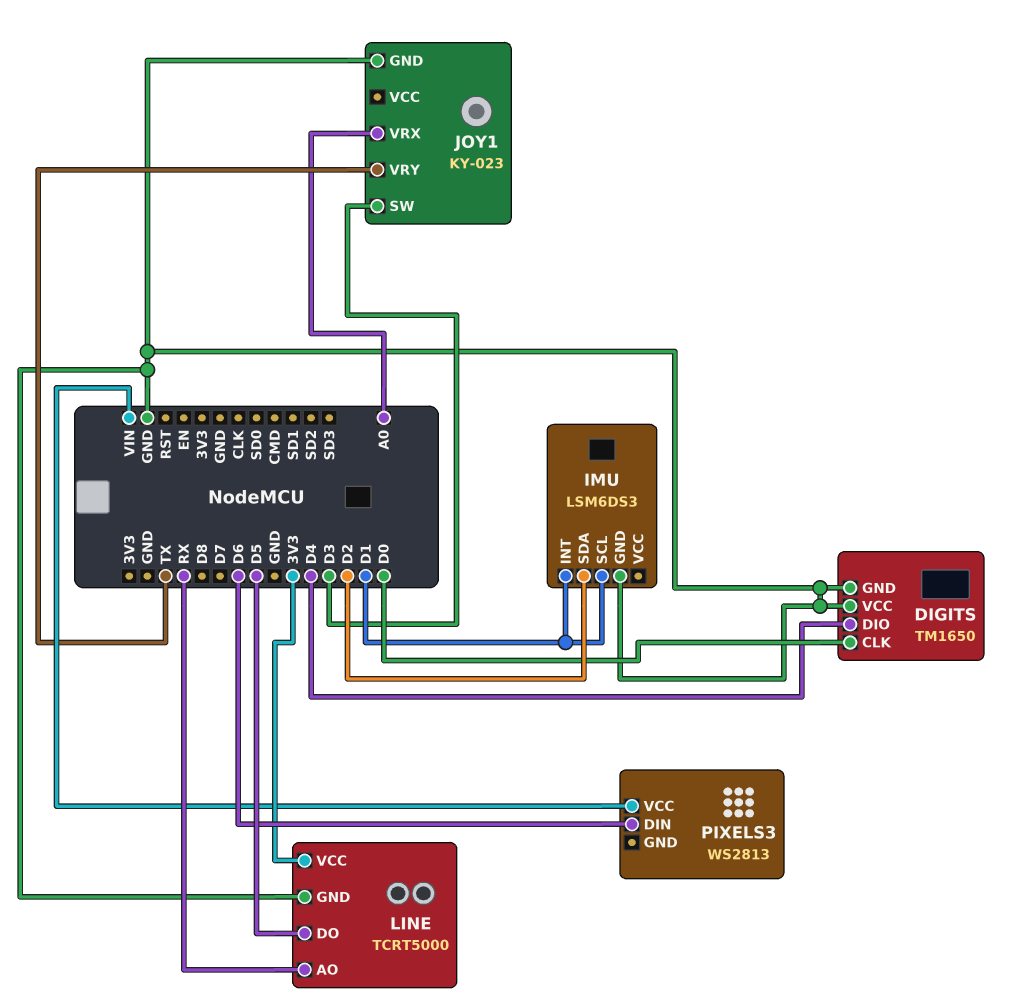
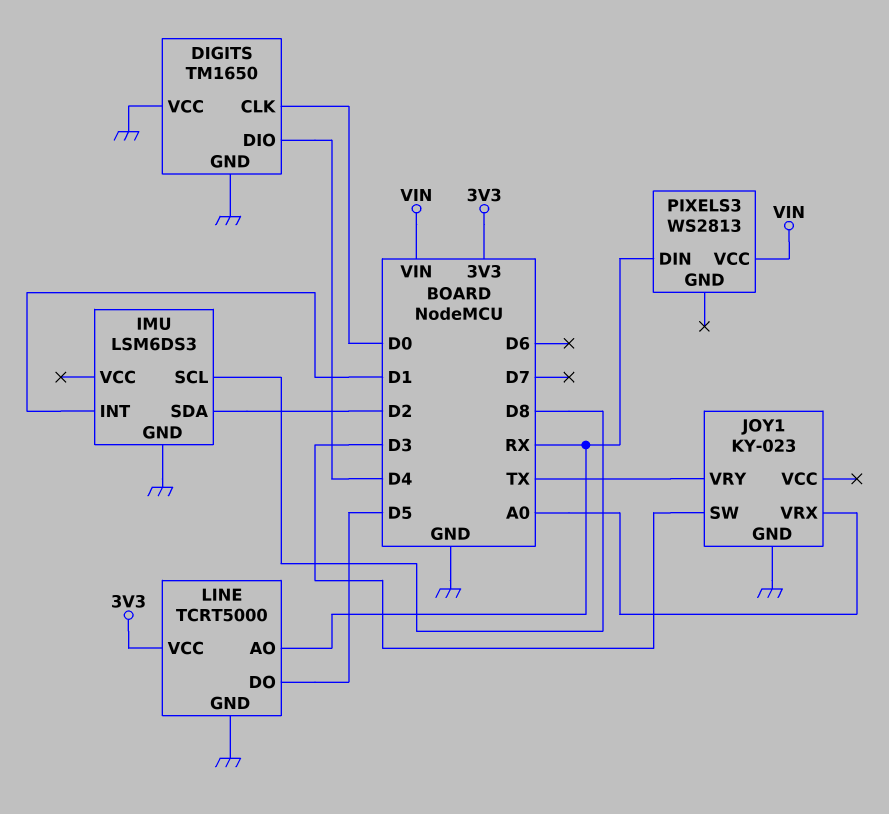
IMU pin SCL: D1 -> D8
PIXELS3 pin DIN: D6 -> RX

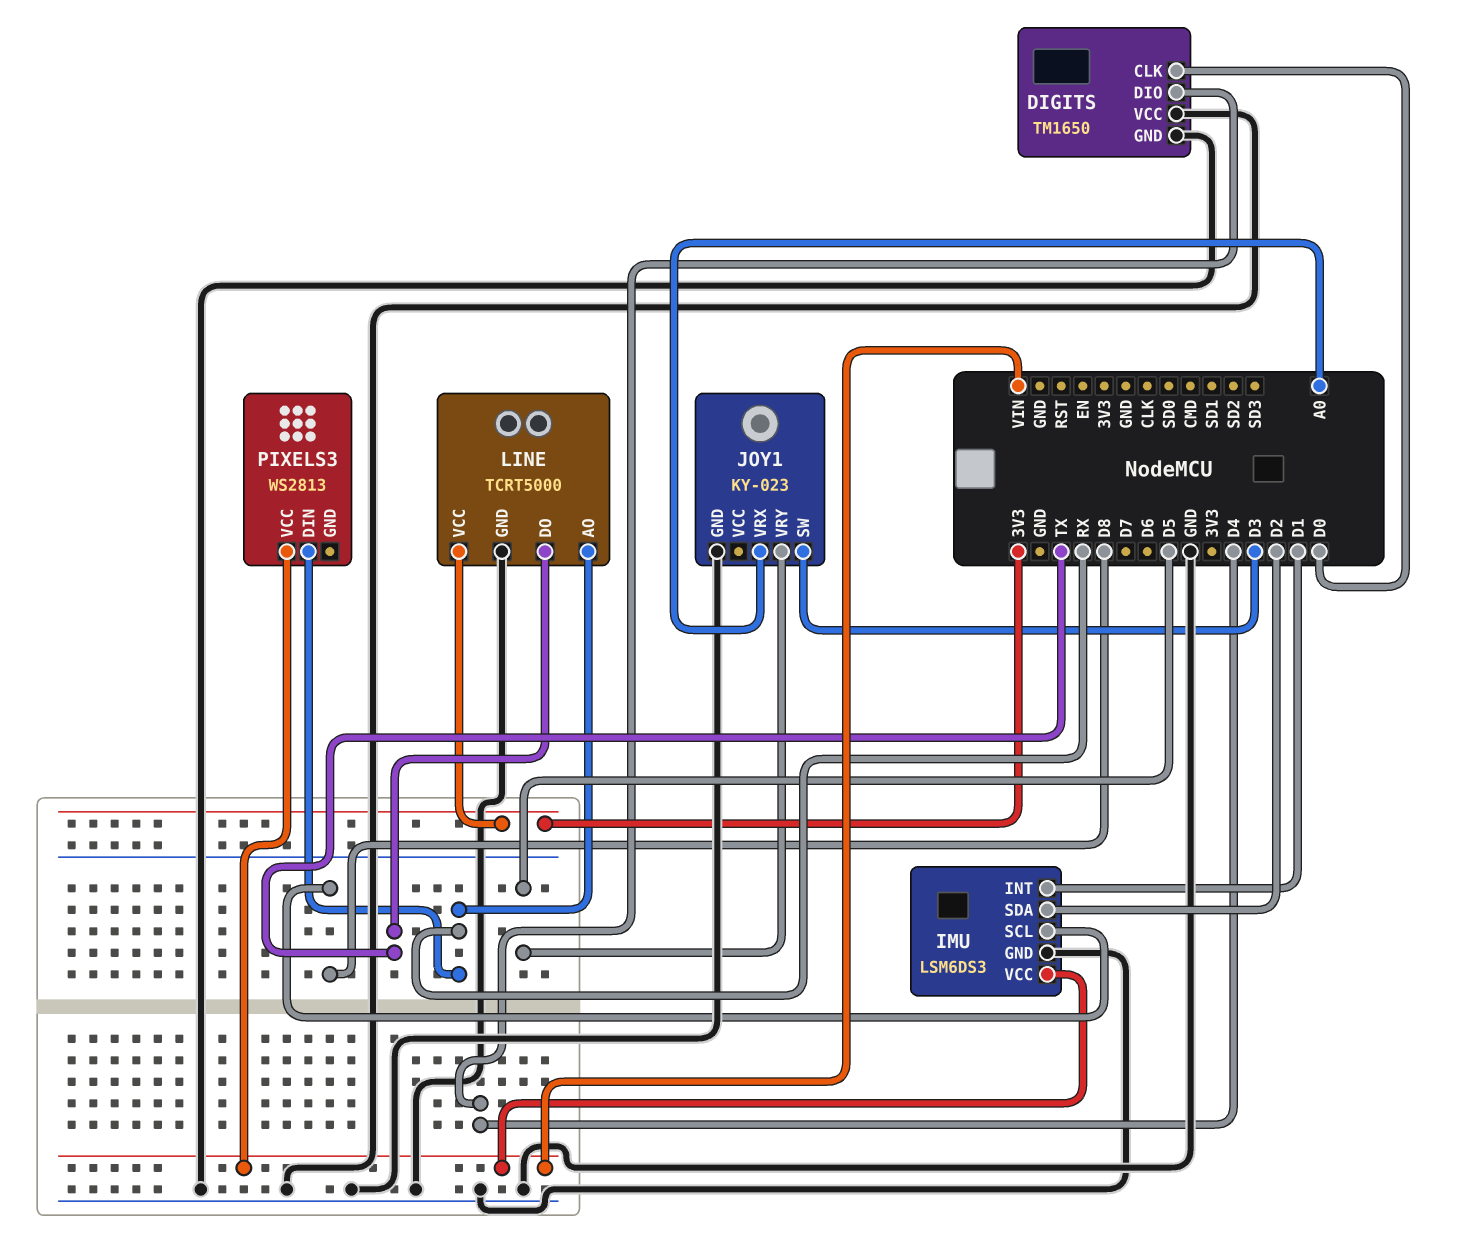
IMU pin VCC: none -> VIN
JOY1 pin VRY: TX -> D5
LINE pin DO: D5 -> TX

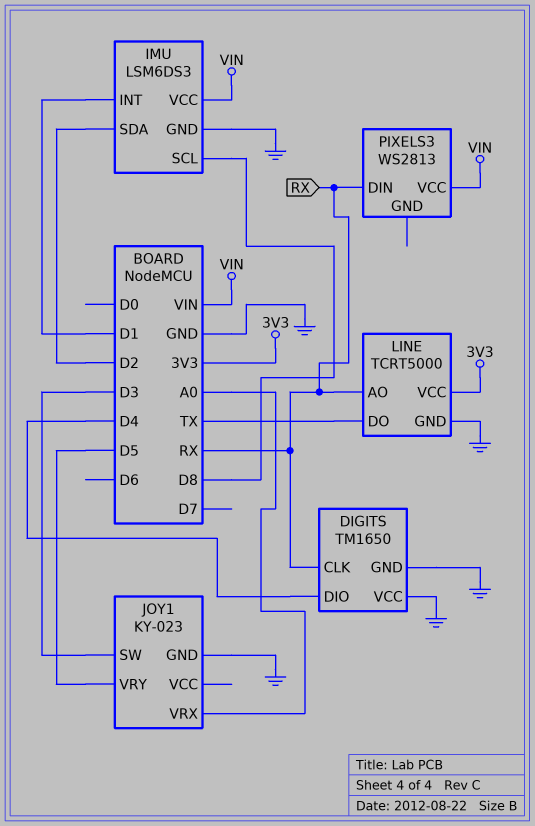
DIGITS pin CLK: D0 -> RX

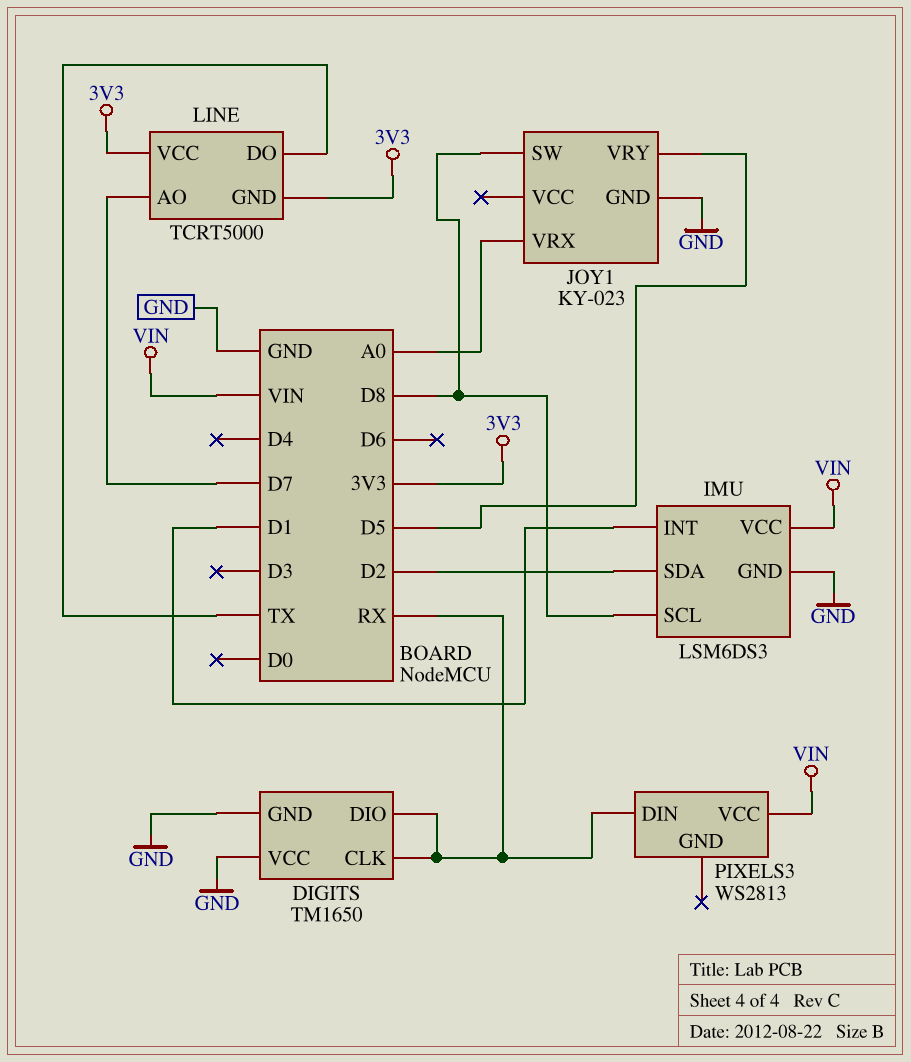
DIGITS pin DIO: D4 -> RX
JOY1 pin SW: D3 -> D8
LINE pin AO: RX -> D7
LINE pin GND: GND -> 3V3

